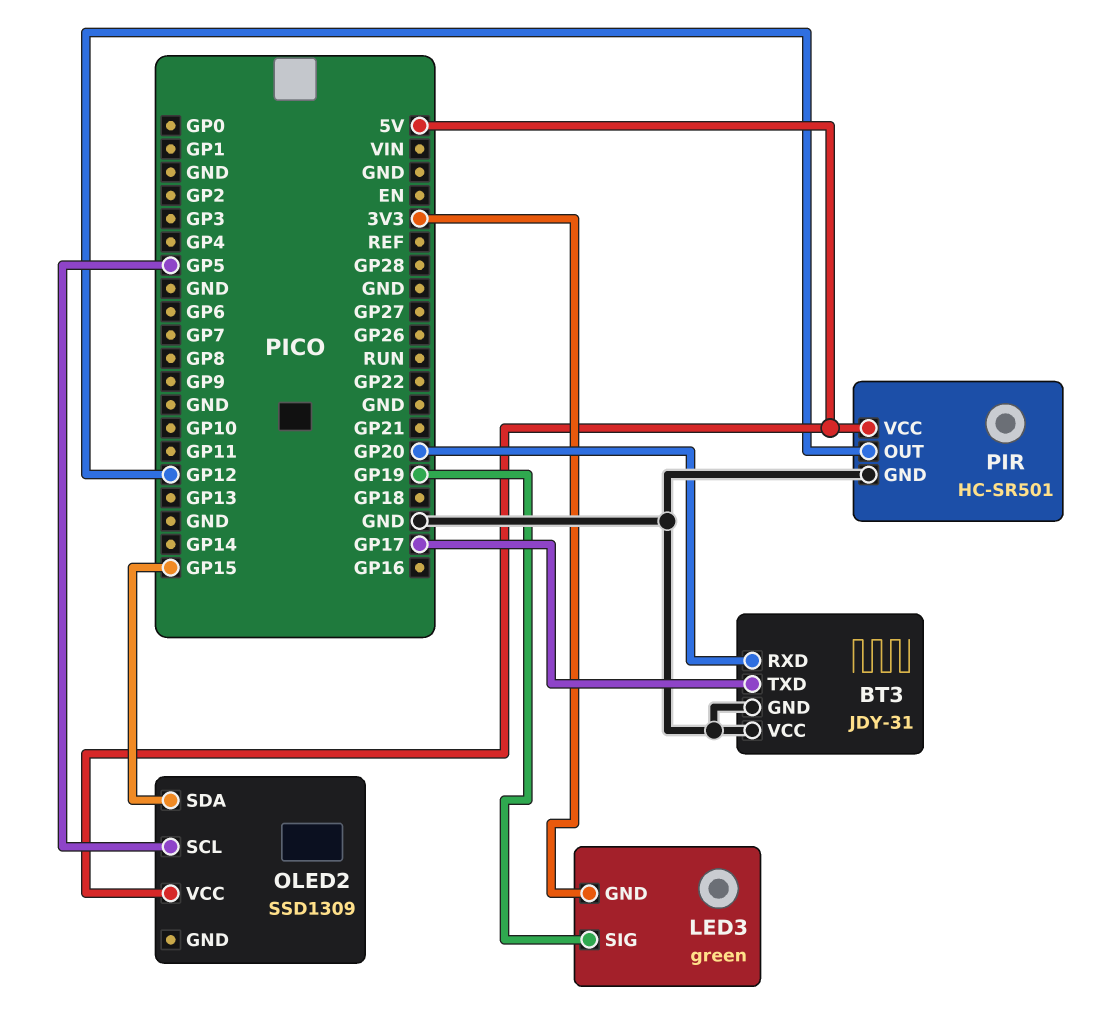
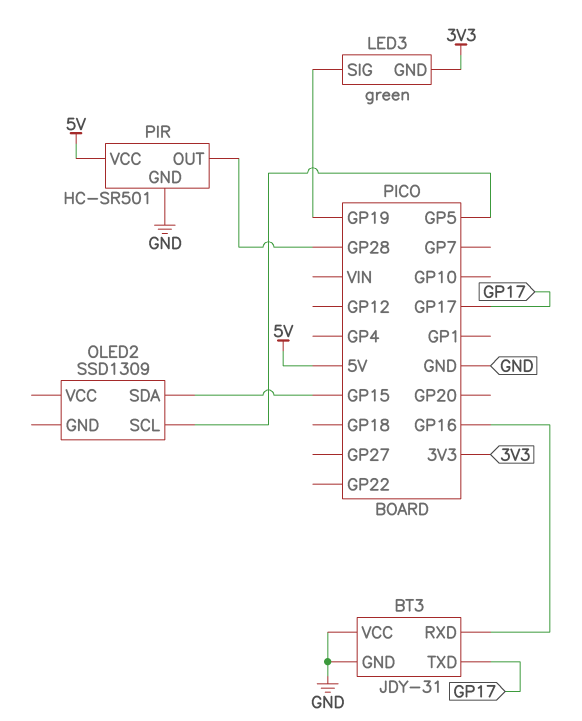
BT3 pin RXD: GP20 -> GP16
OLED2 pin VCC: 5V -> none
PIR pin OUT: GP12 -> GP28

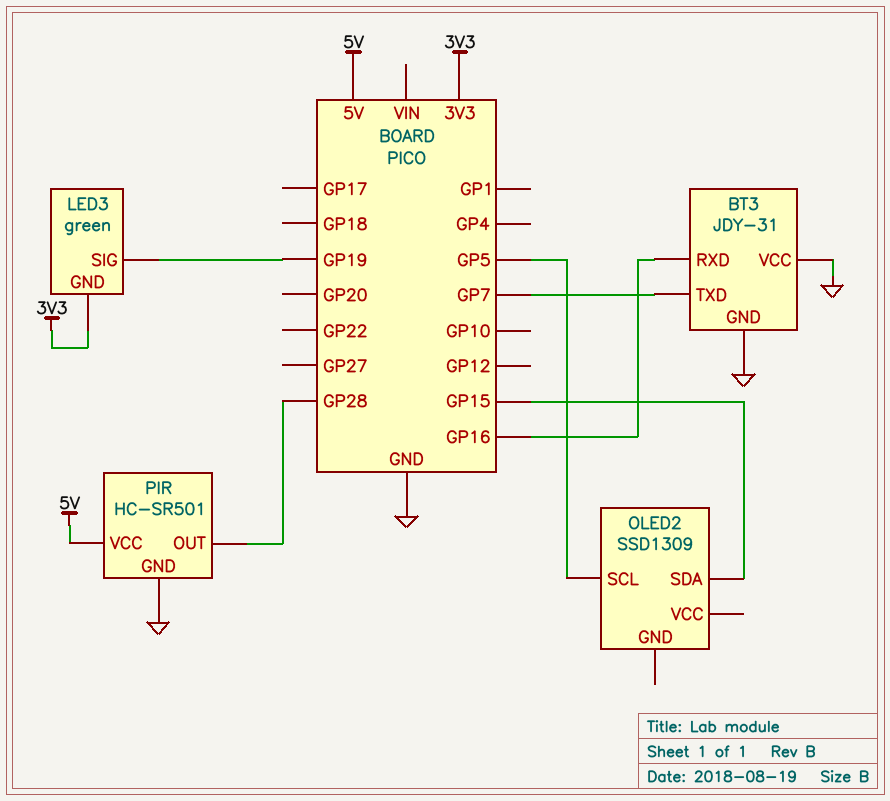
BT3 pin TXD: GP17 -> GP7

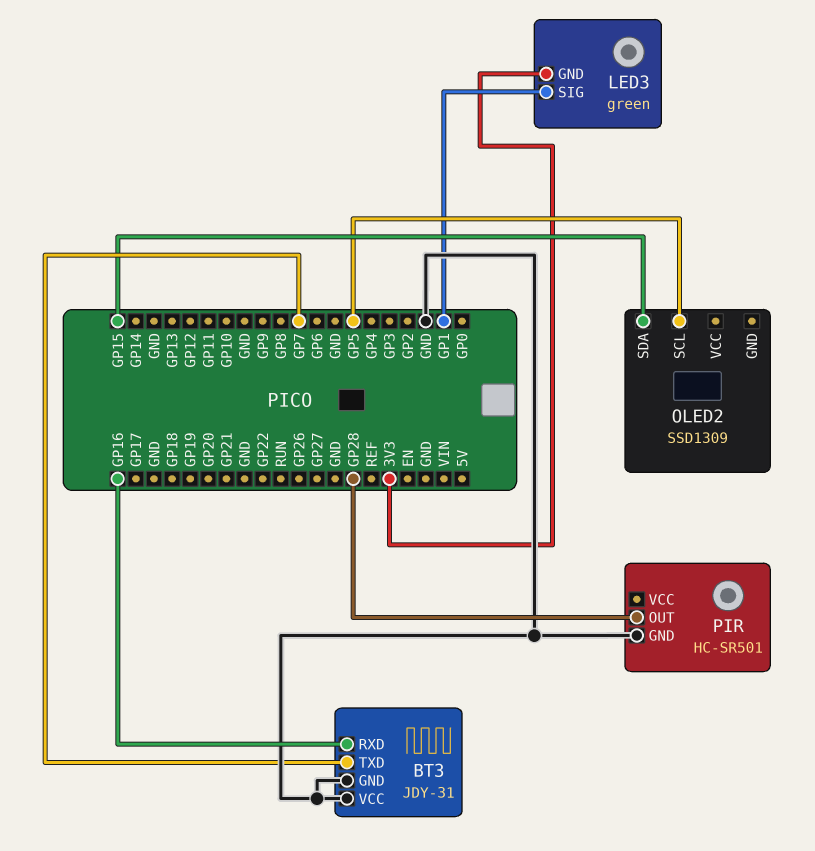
LED3 pin SIG: GP19 -> GP1
PIR pin VCC: 5V -> none

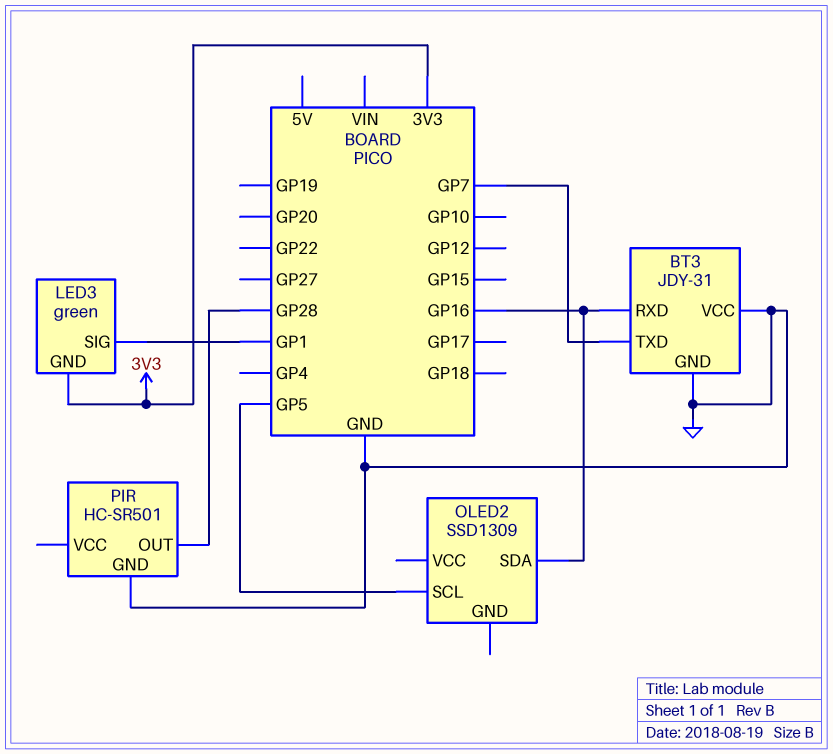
OLED2 pin SDA: GP15 -> GP16

